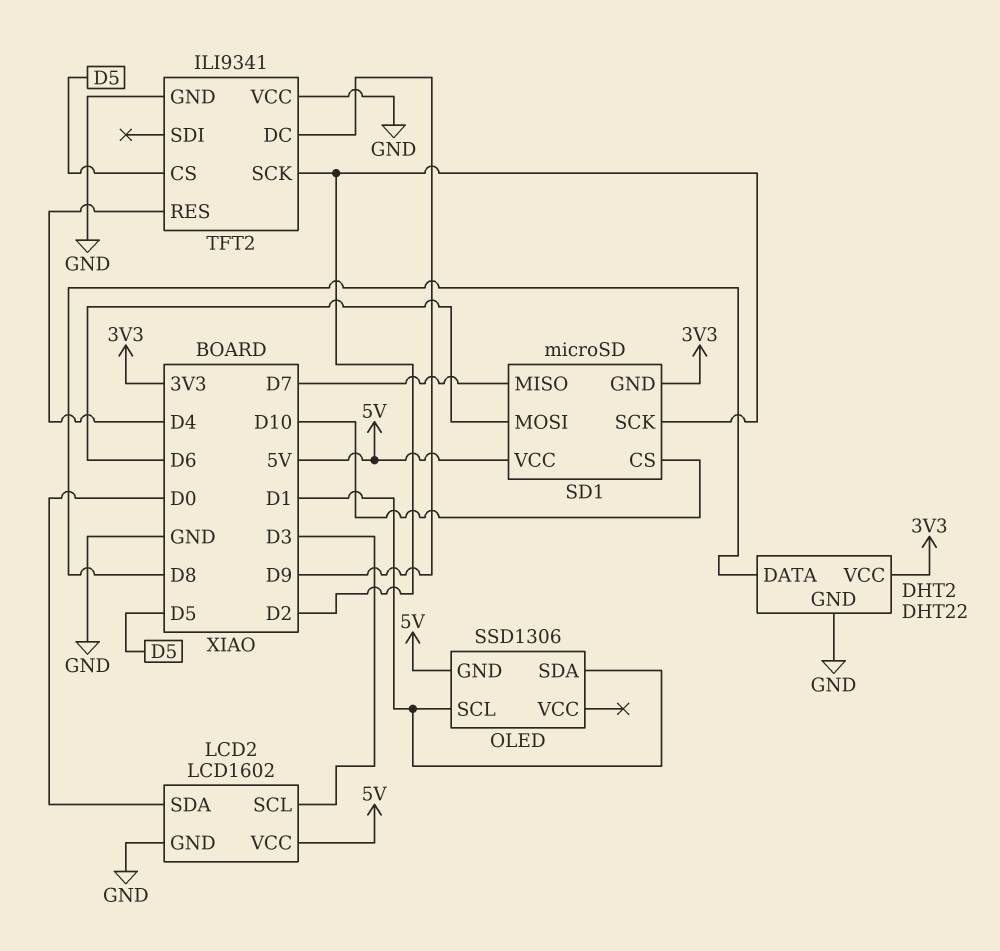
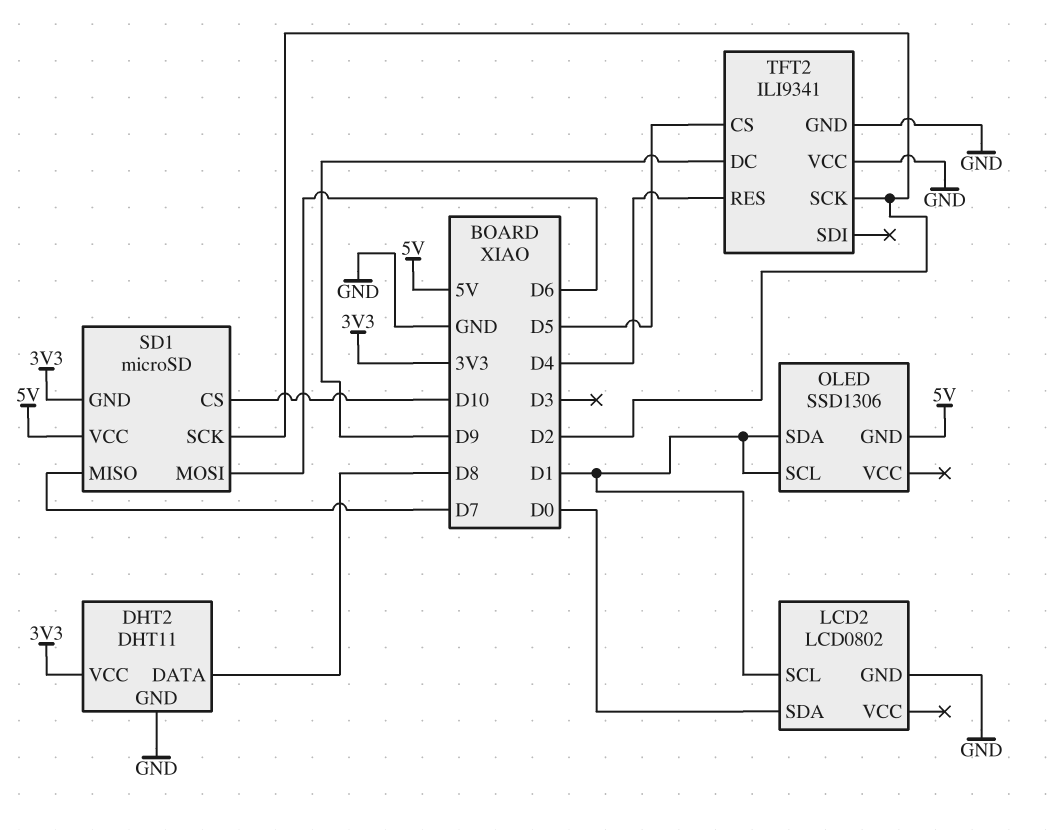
DHT2: DHT22 -> DHT11
LCD2: LCD1602 -> LCD0802
LCD2 pin SCL: D3 -> D1
LCD2 pin VCC: 5V -> none

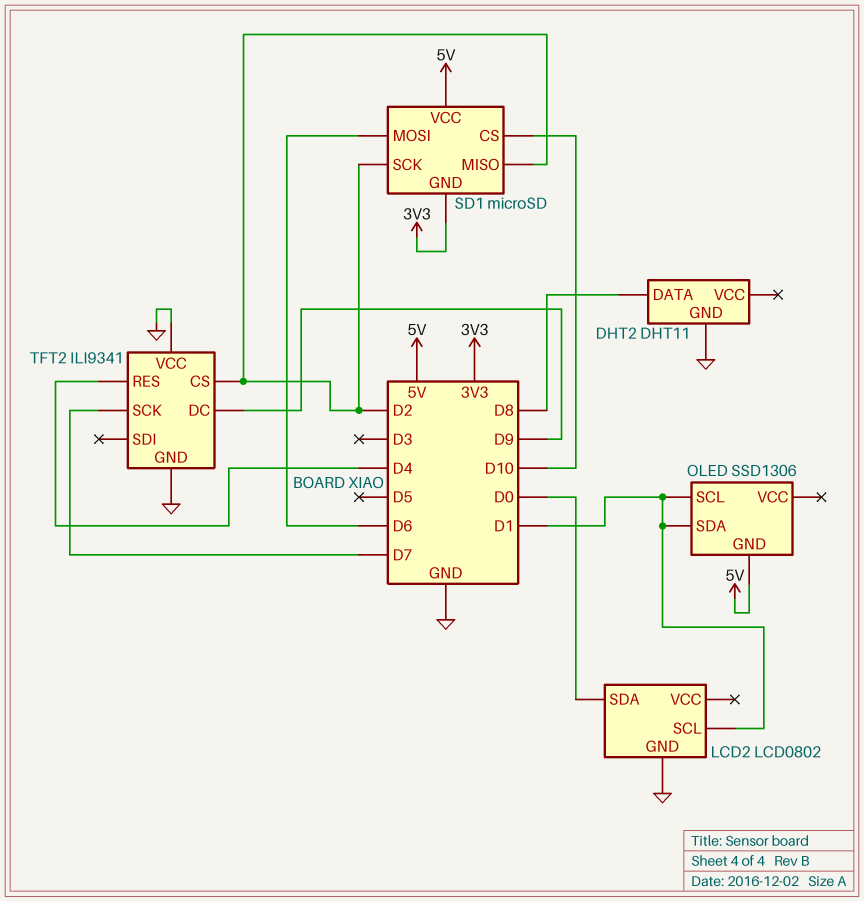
DHT2 pin VCC: 3V3 -> none
SD1 pin MISO: D7 -> D2
TFT2 pin CS: D5 -> D2
TFT2 pin SCK: D2 -> D7

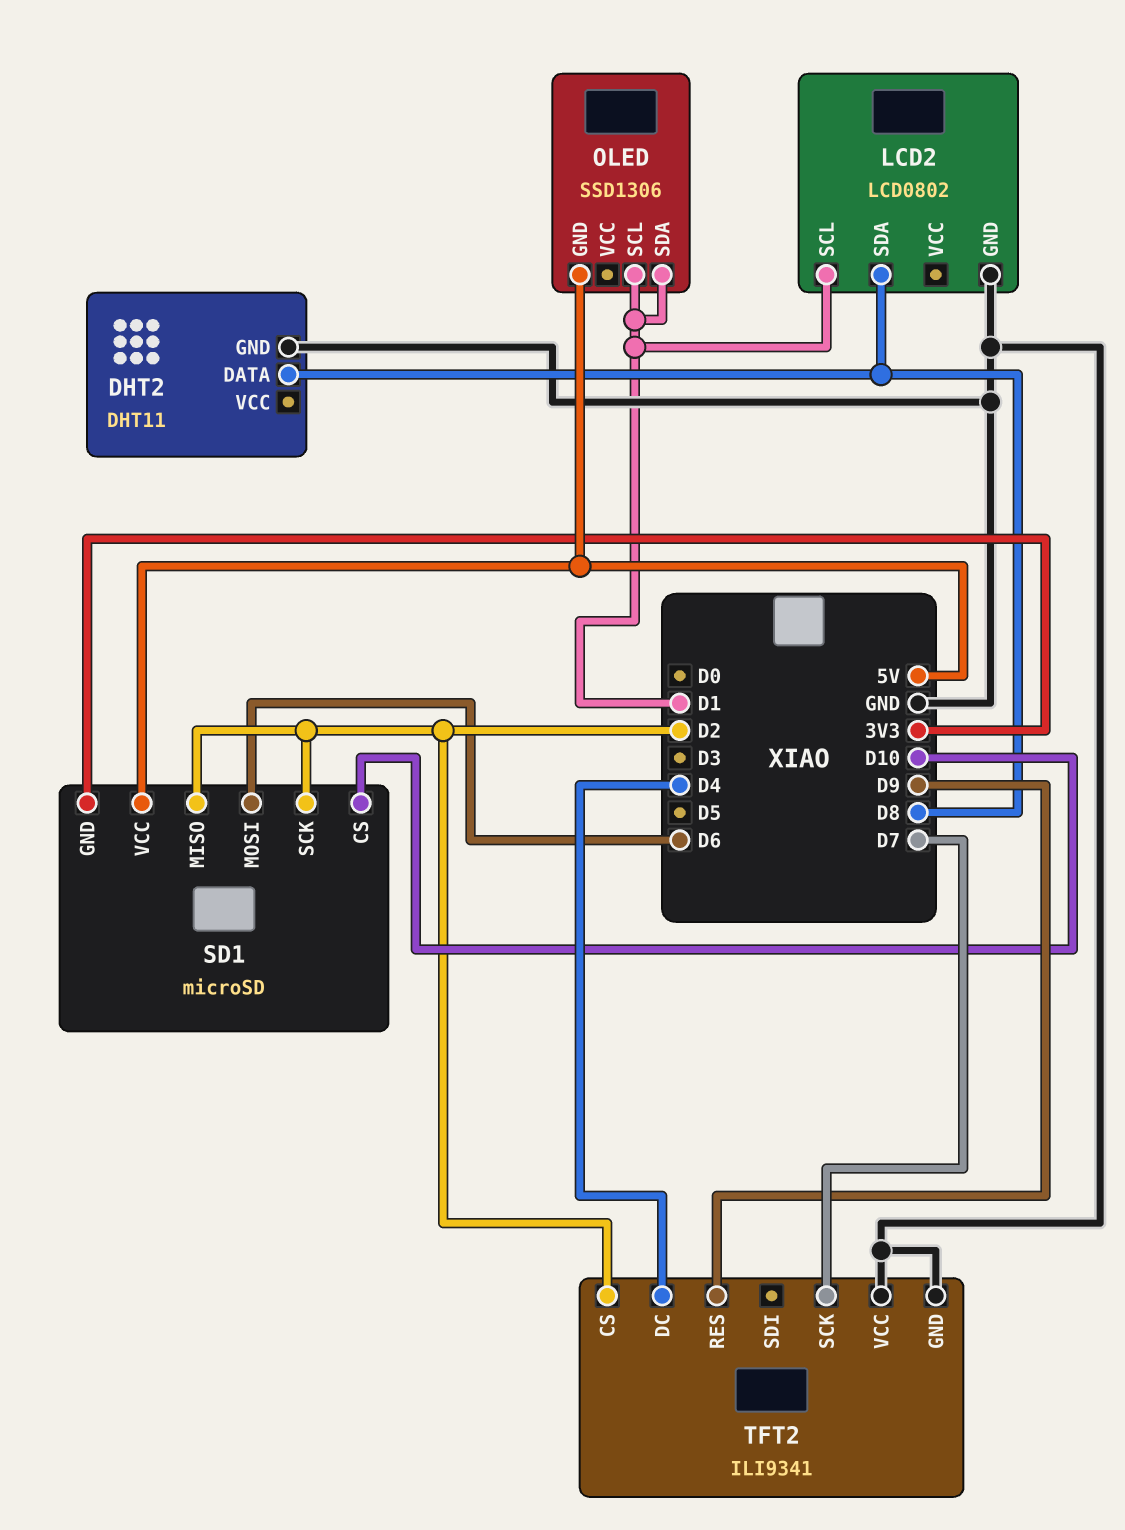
LCD2 pin SDA: D0 -> D8
TFT2 pin DC: D9 -> D4
TFT2 pin RES: D4 -> D9

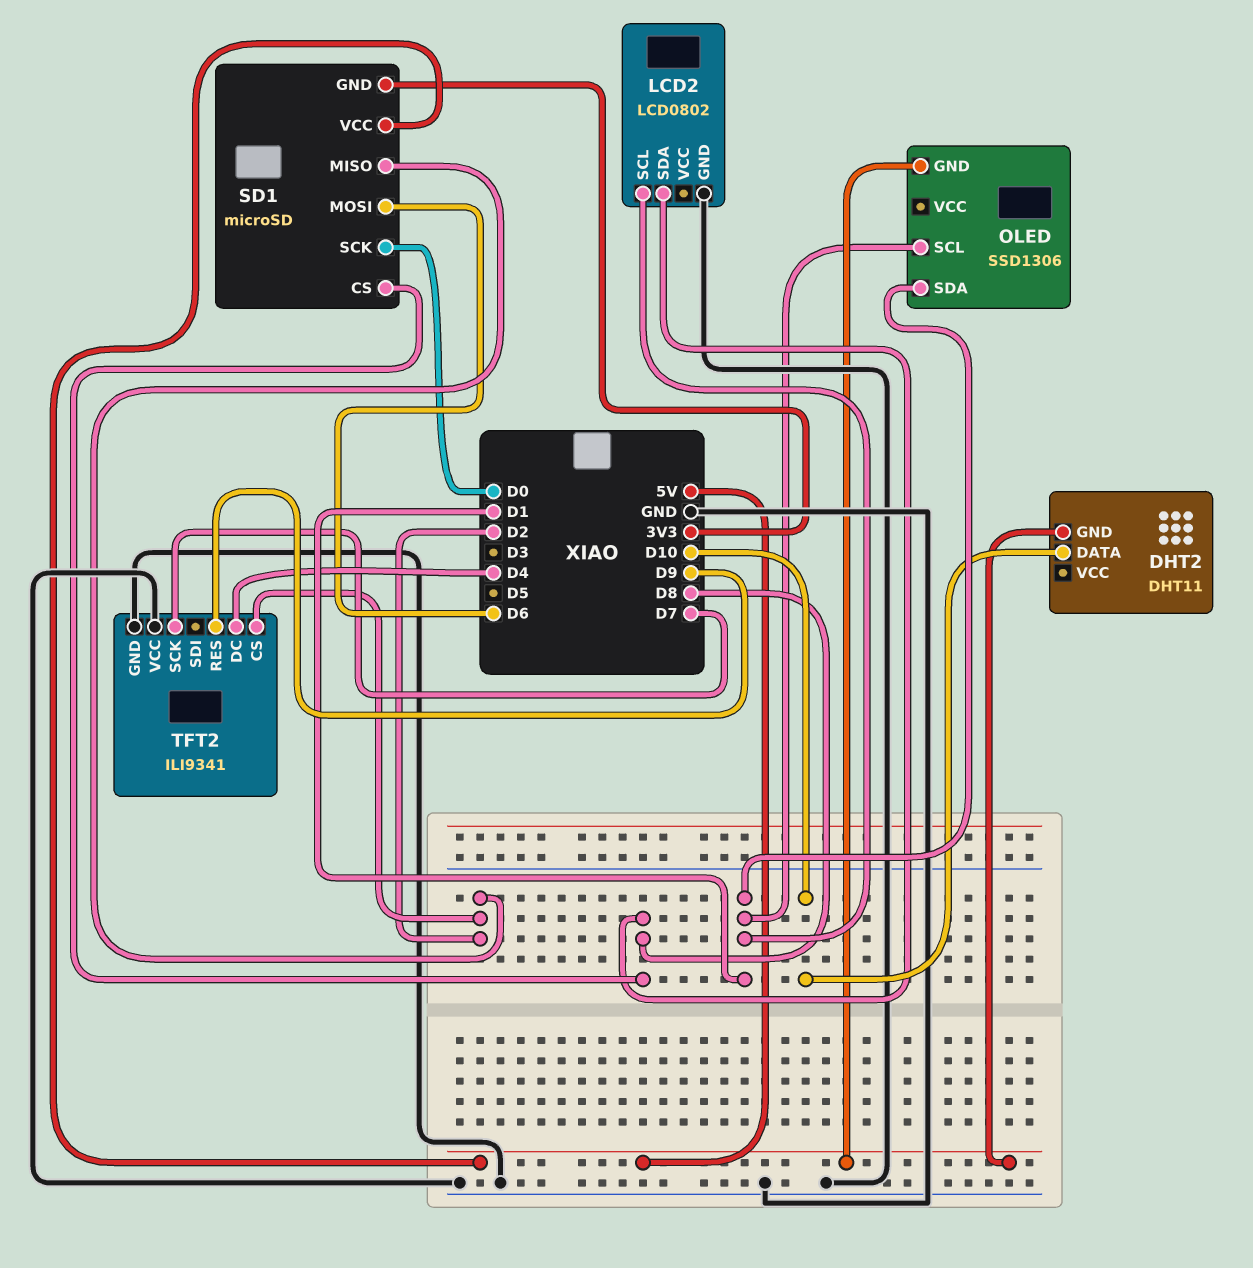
DHT2 pin DATA: D8 -> D10
DHT2 pin GND: GND -> 5V
SD1 pin CS: D10 -> D8
SD1 pin SCK: D2 -> D0

